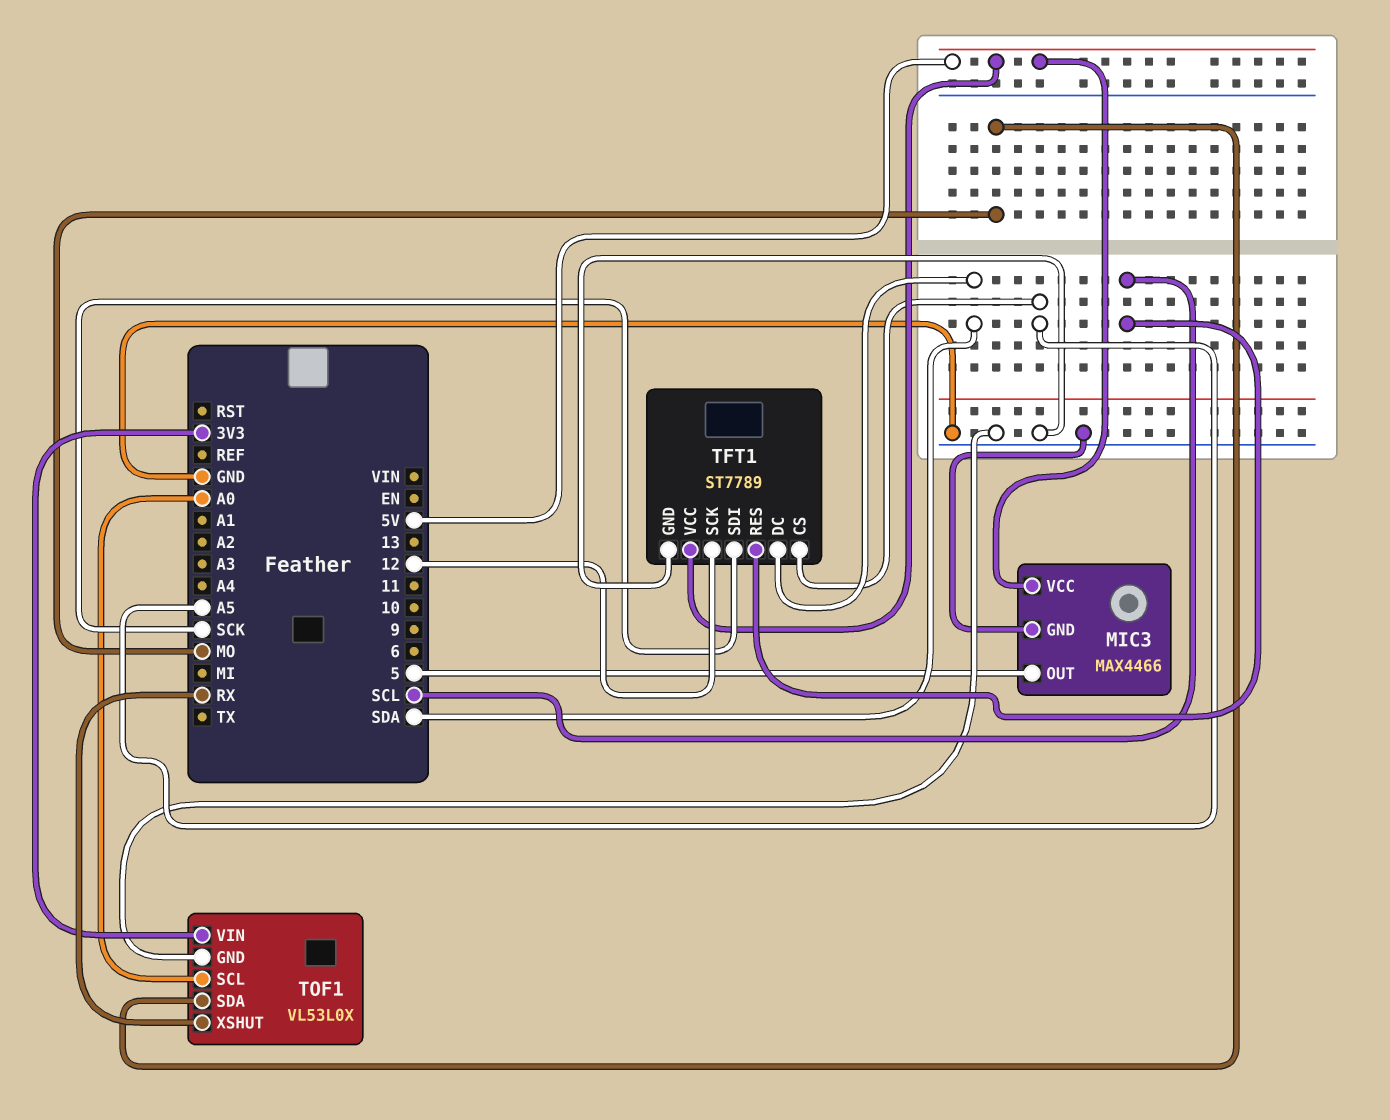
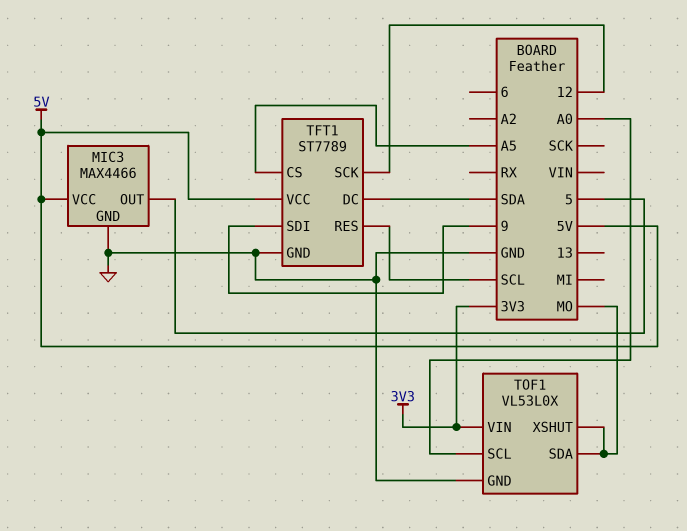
TFT1 pin SDI: SCK -> 9
TOF1 pin XSHUT: RX -> MO

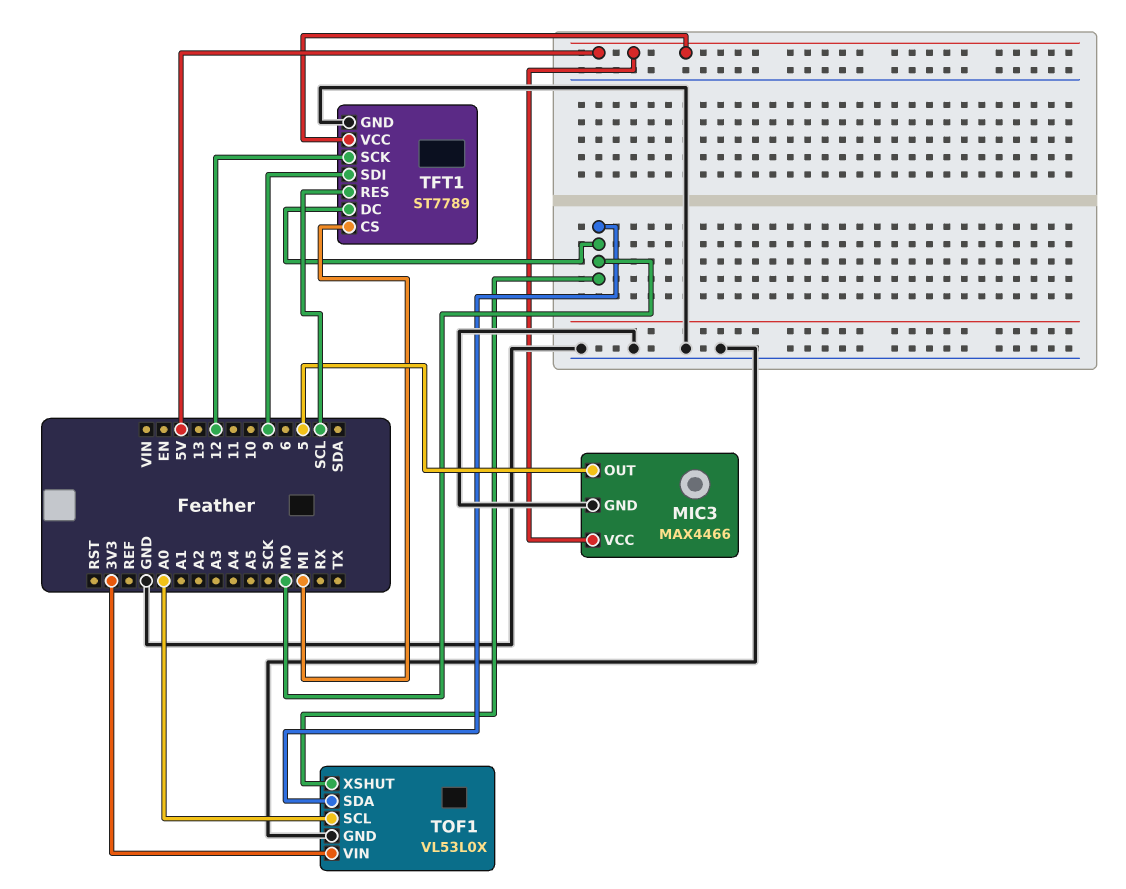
TFT1 pin CS: A5 -> MI
TFT1 pin DC: SDA -> MO

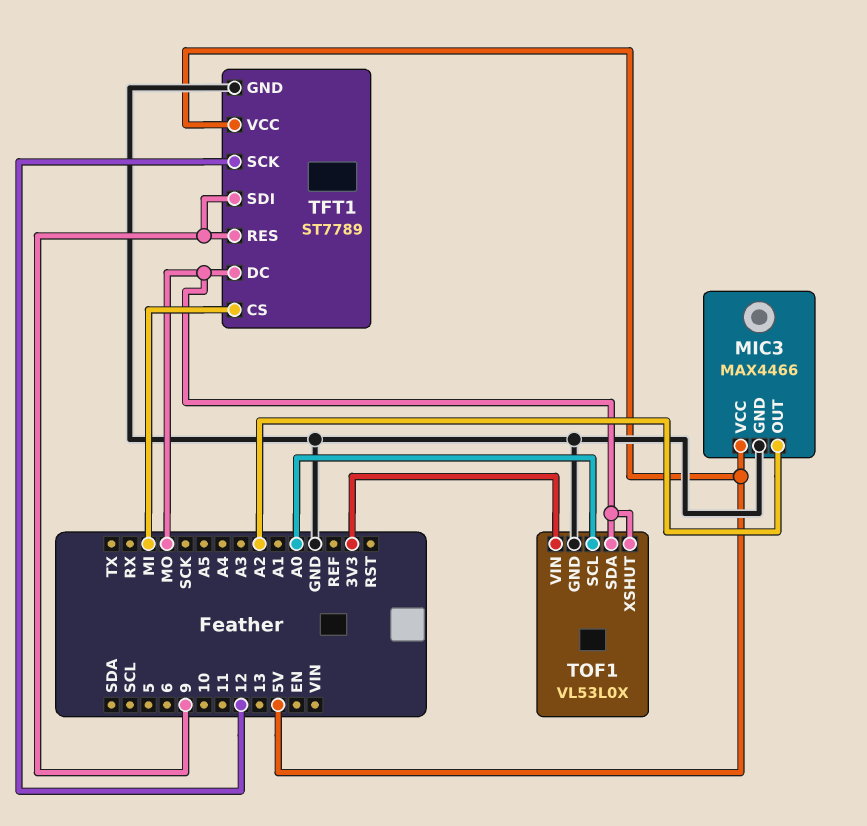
MIC3 pin OUT: 5 -> A2
TFT1 pin RES: SCL -> 9

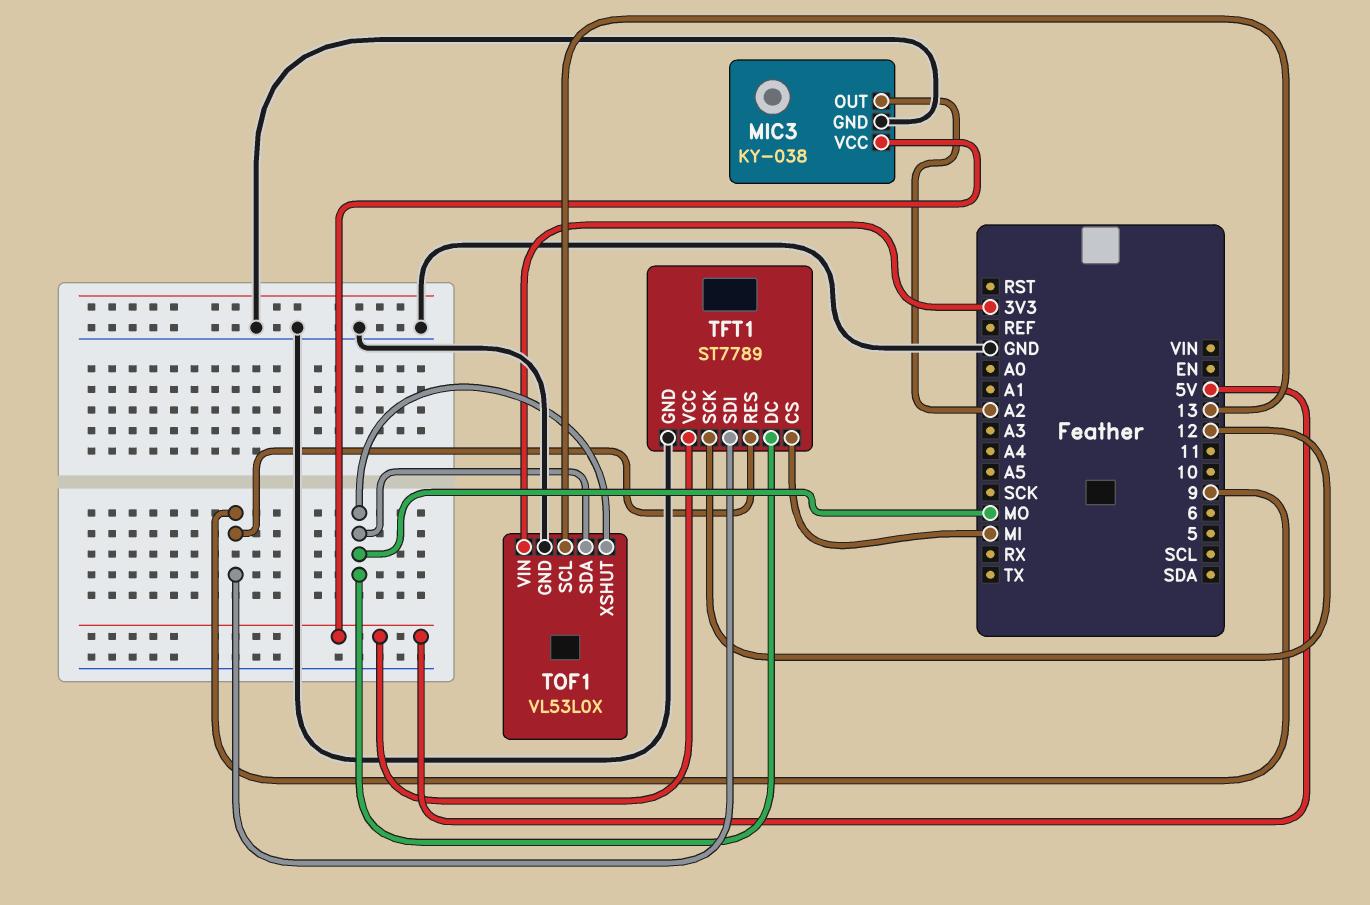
MIC3: MAX4466 -> KY-038
TOF1 pin SCL: A0 -> 13

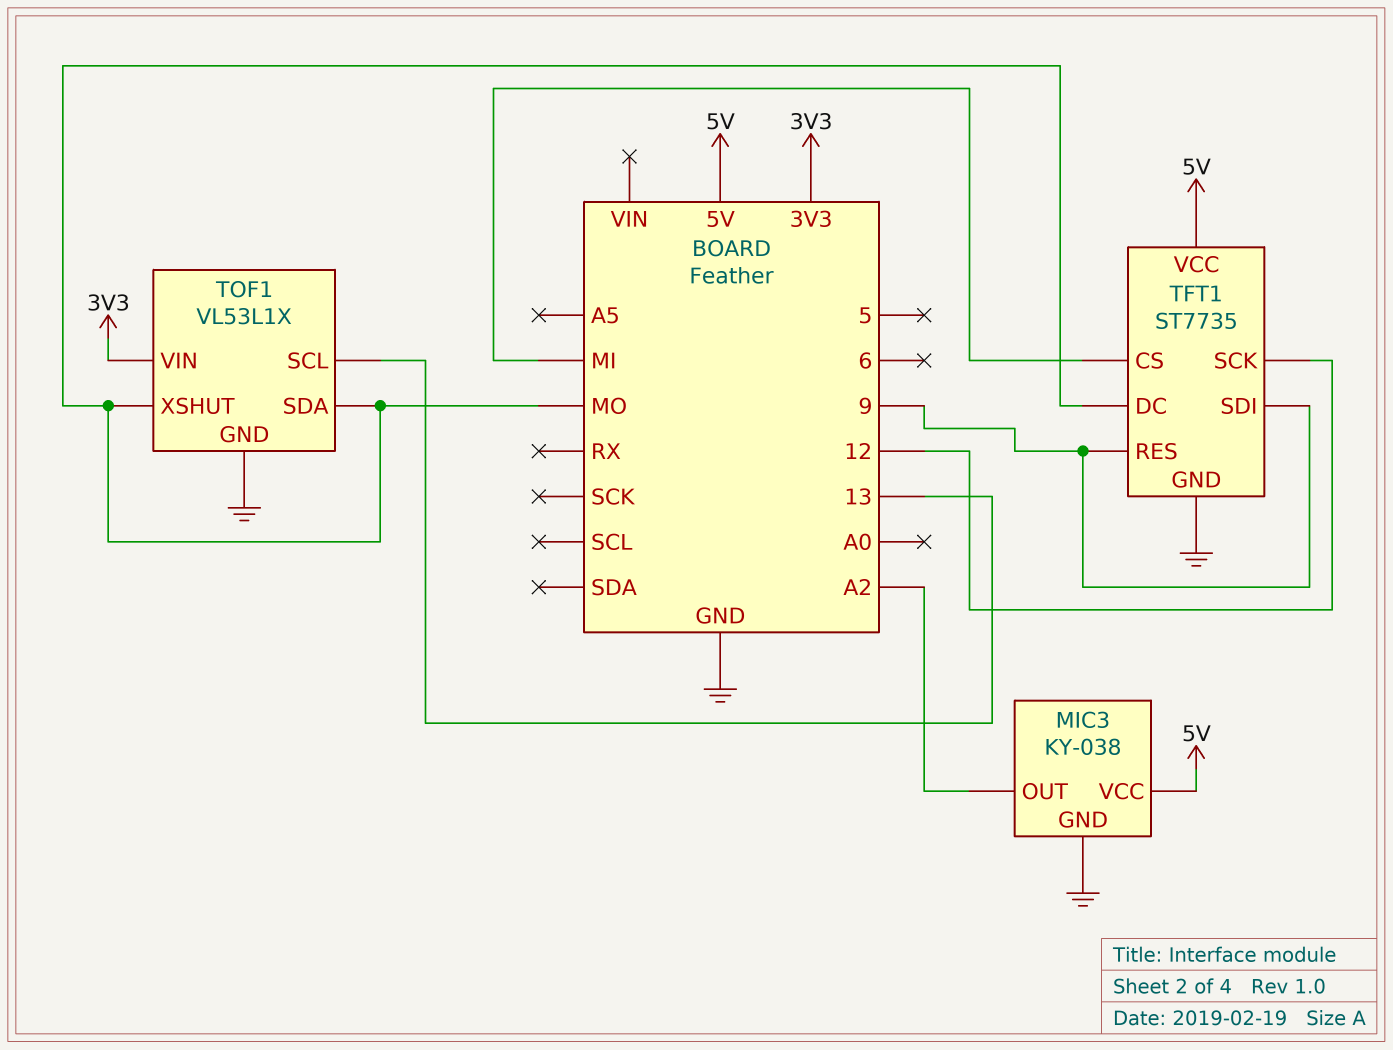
TFT1: ST7789 -> ST7735
TOF1: VL53L0X -> VL53L1X

